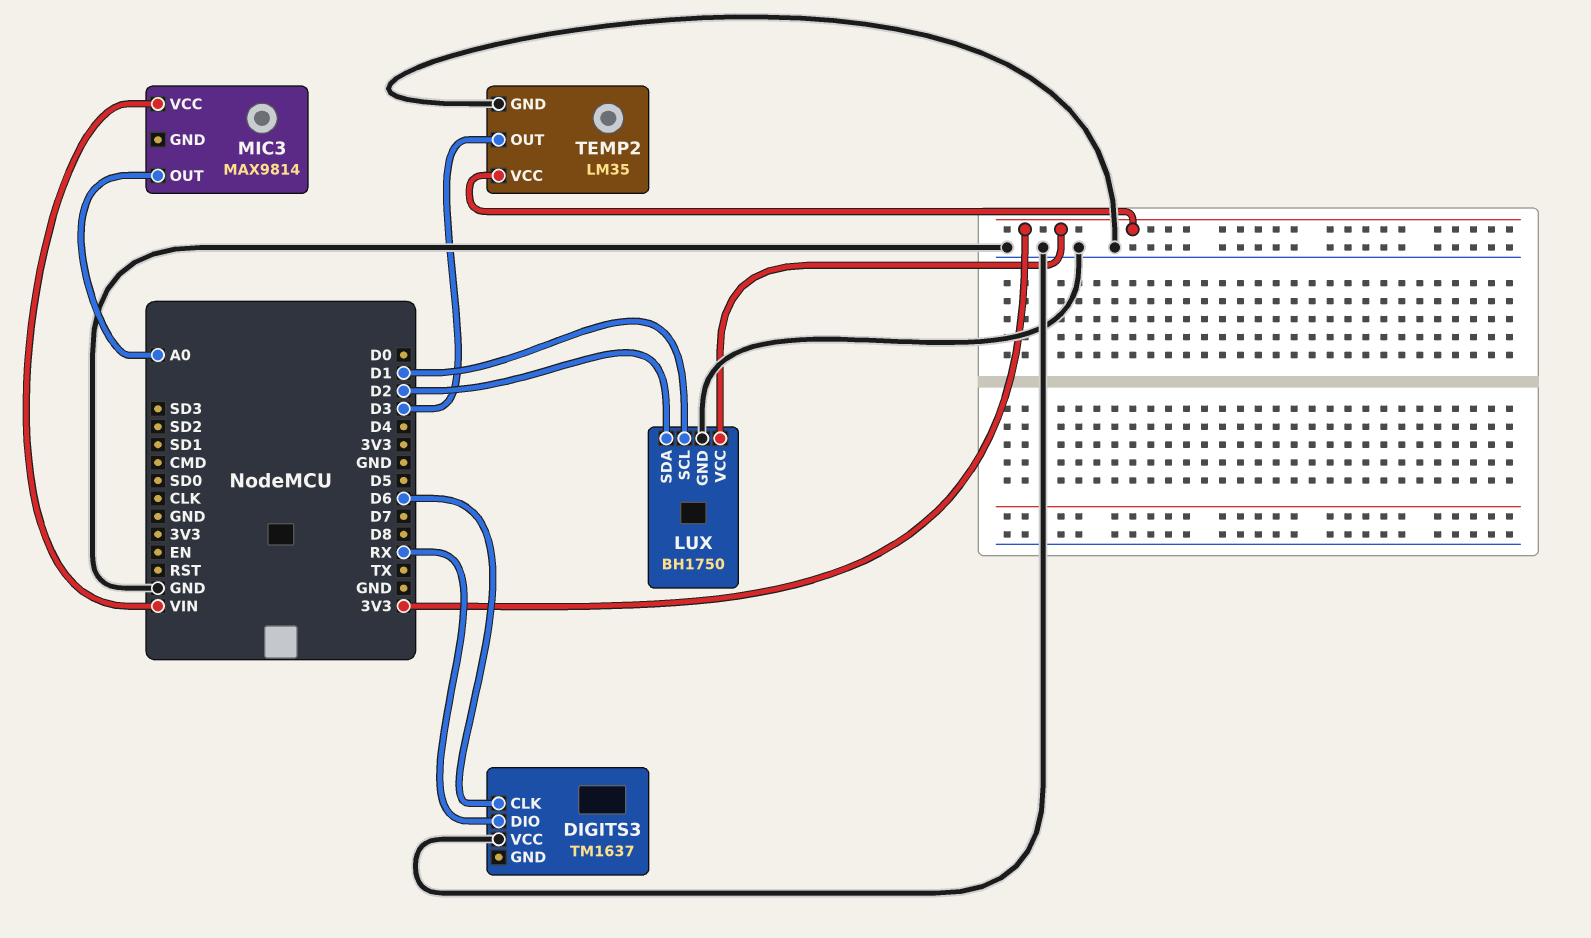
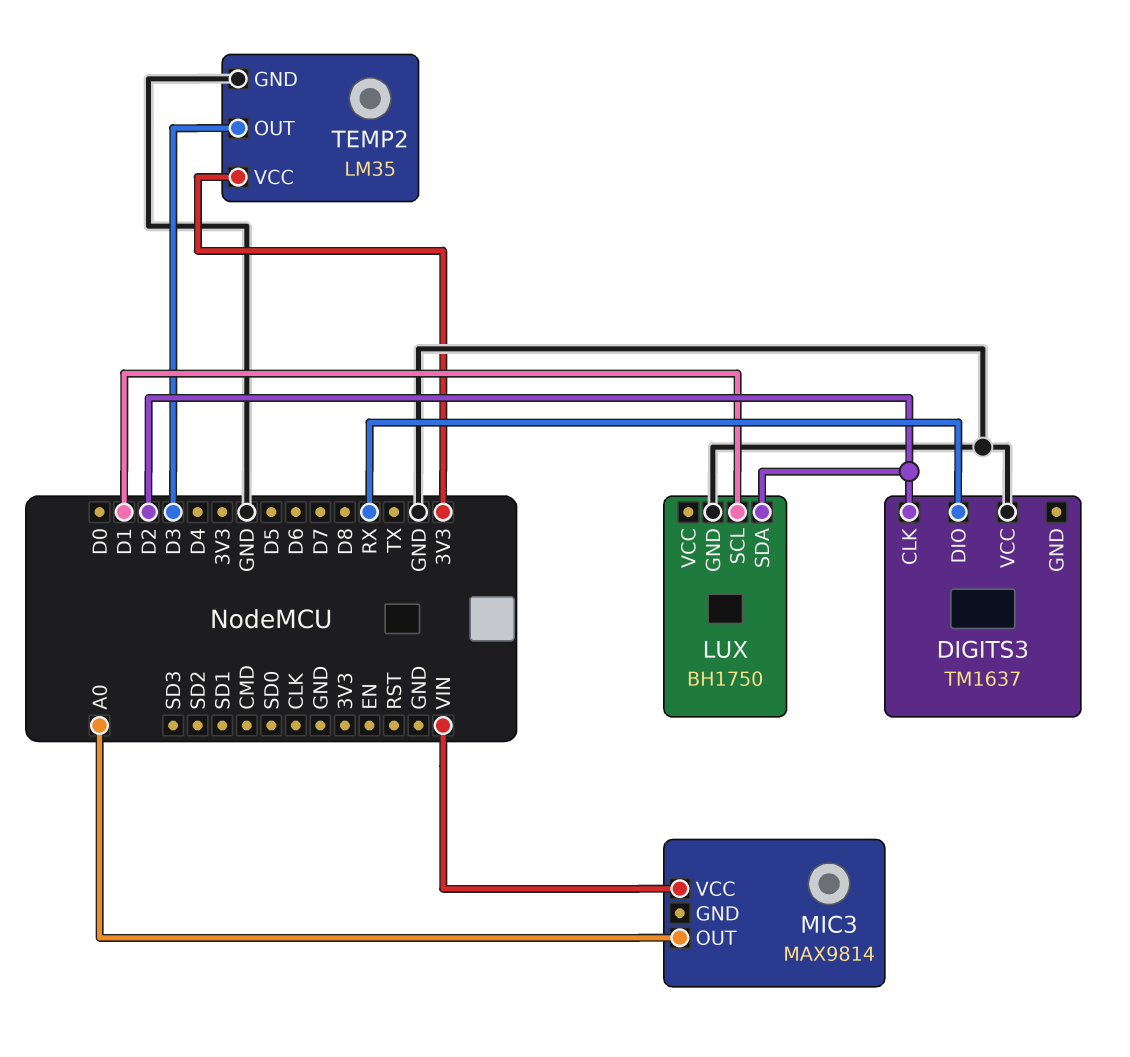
DIGITS3 pin CLK: D6 -> D2
LUX pin VCC: 3V3 -> none

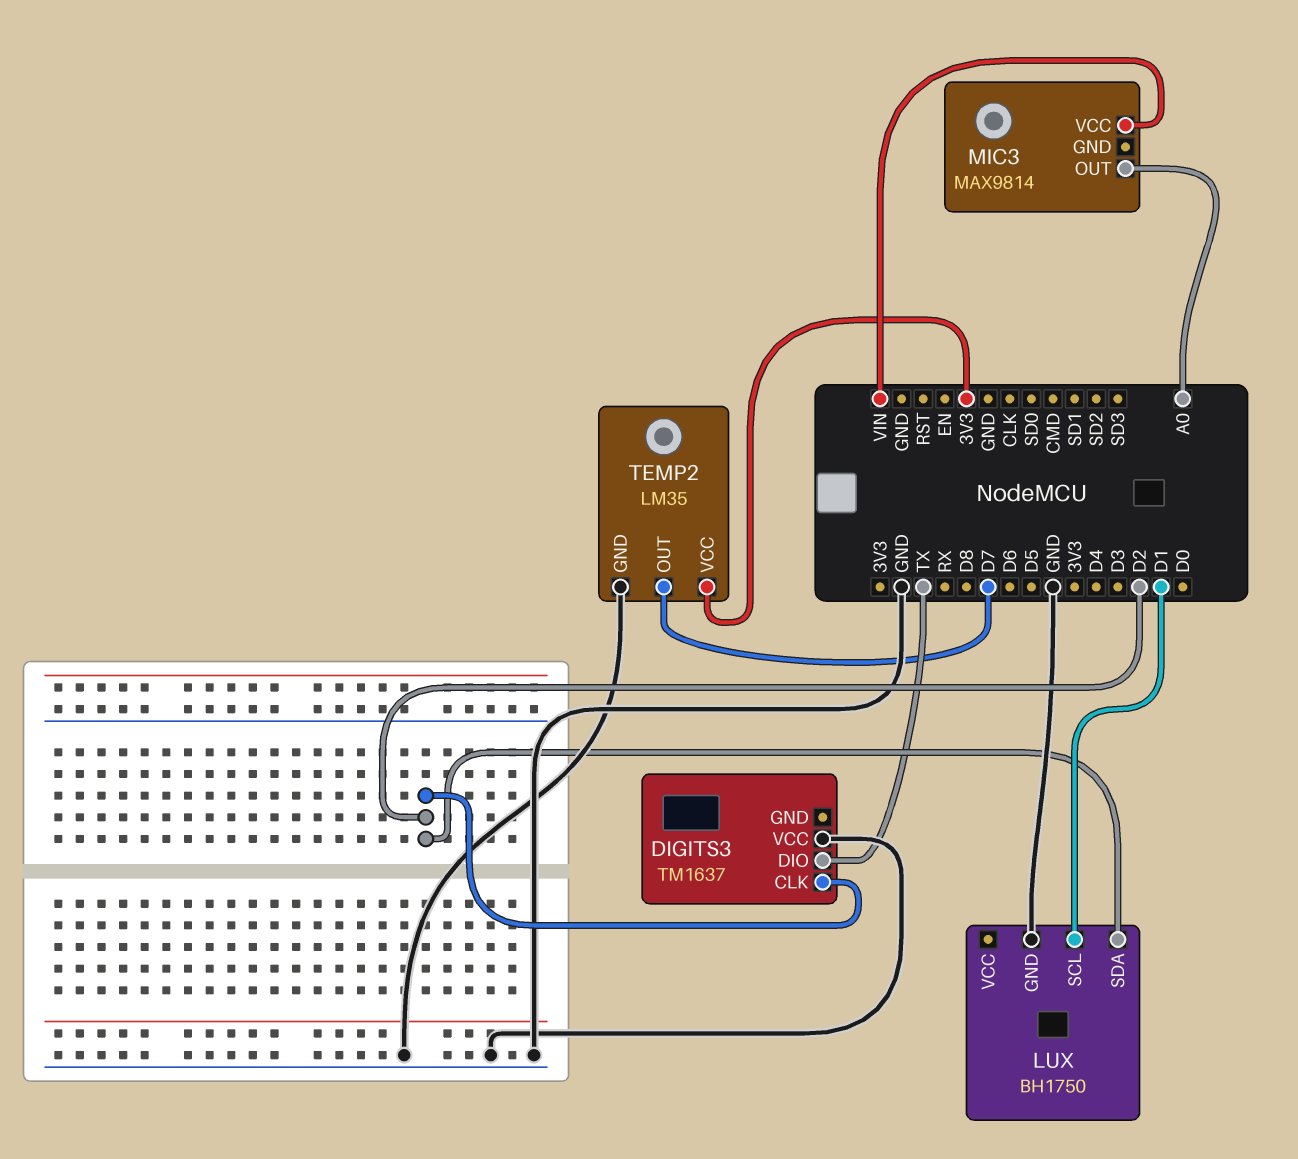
DIGITS3 pin DIO: RX -> TX
TEMP2 pin OUT: D3 -> D7

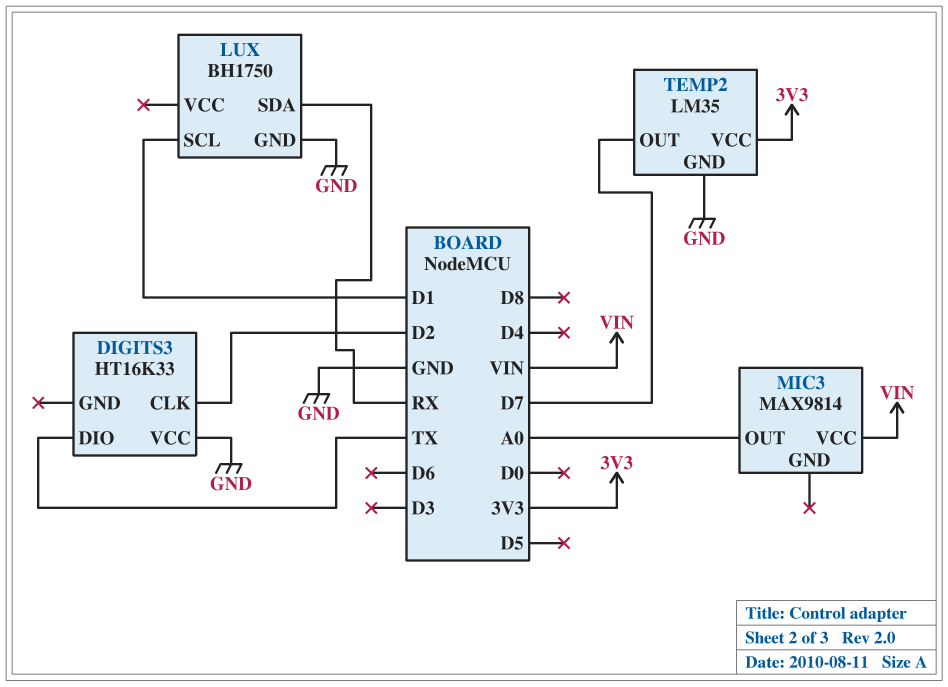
DIGITS3: TM1637 -> HT16K33
LUX pin SDA: D2 -> RX

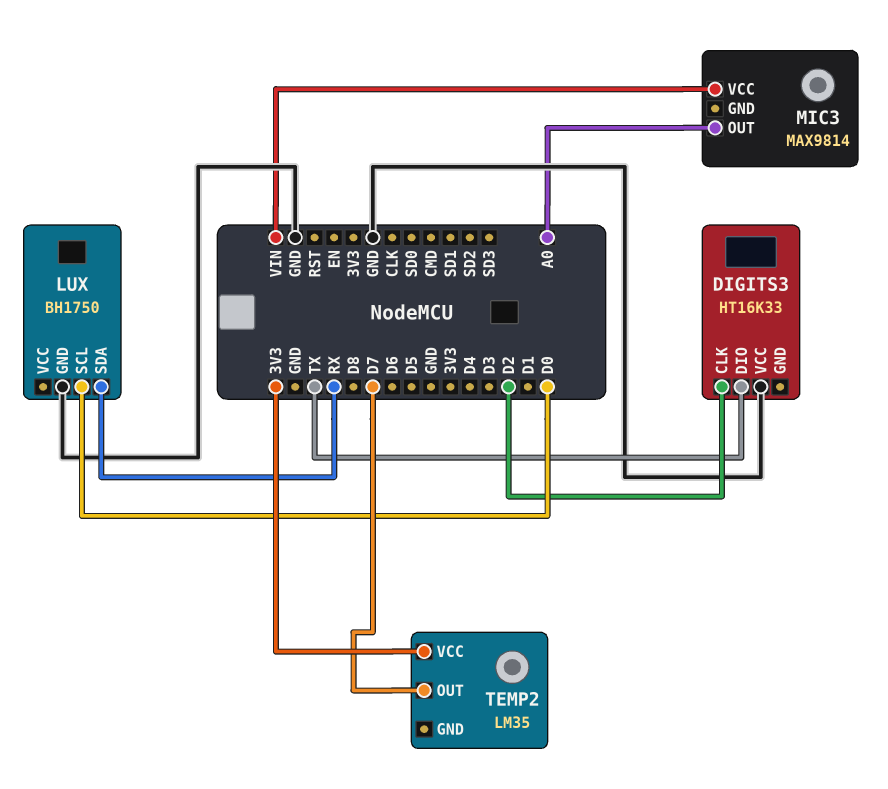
LUX pin SCL: D1 -> D0
TEMP2 pin GND: GND -> none

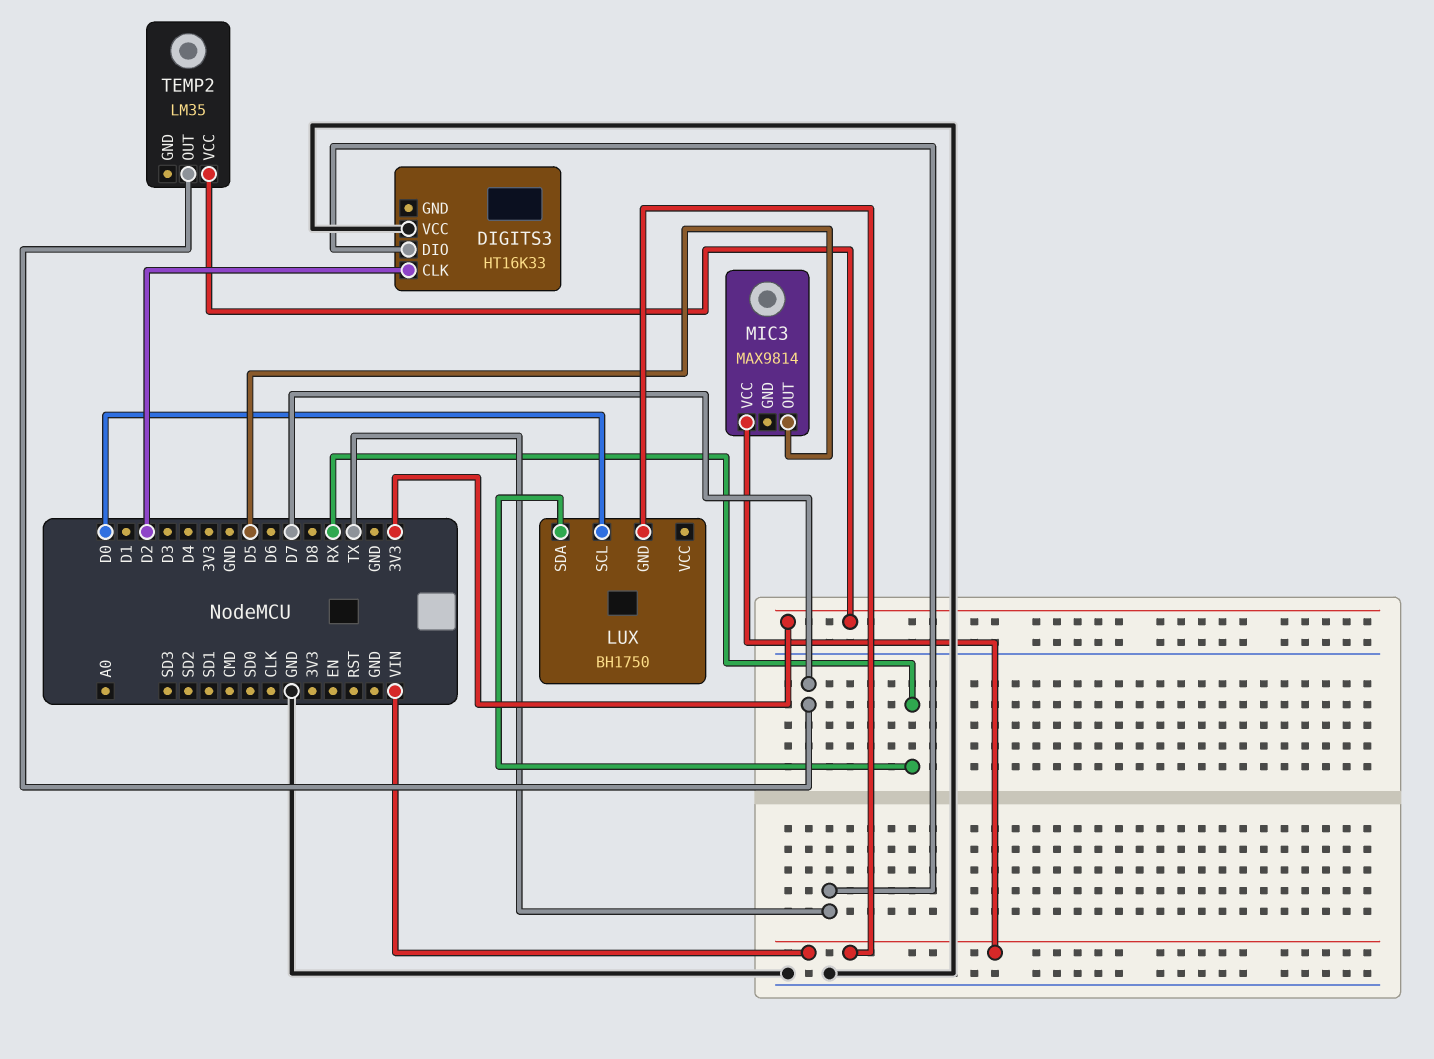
LUX pin GND: GND -> VIN
MIC3 pin OUT: A0 -> D5

